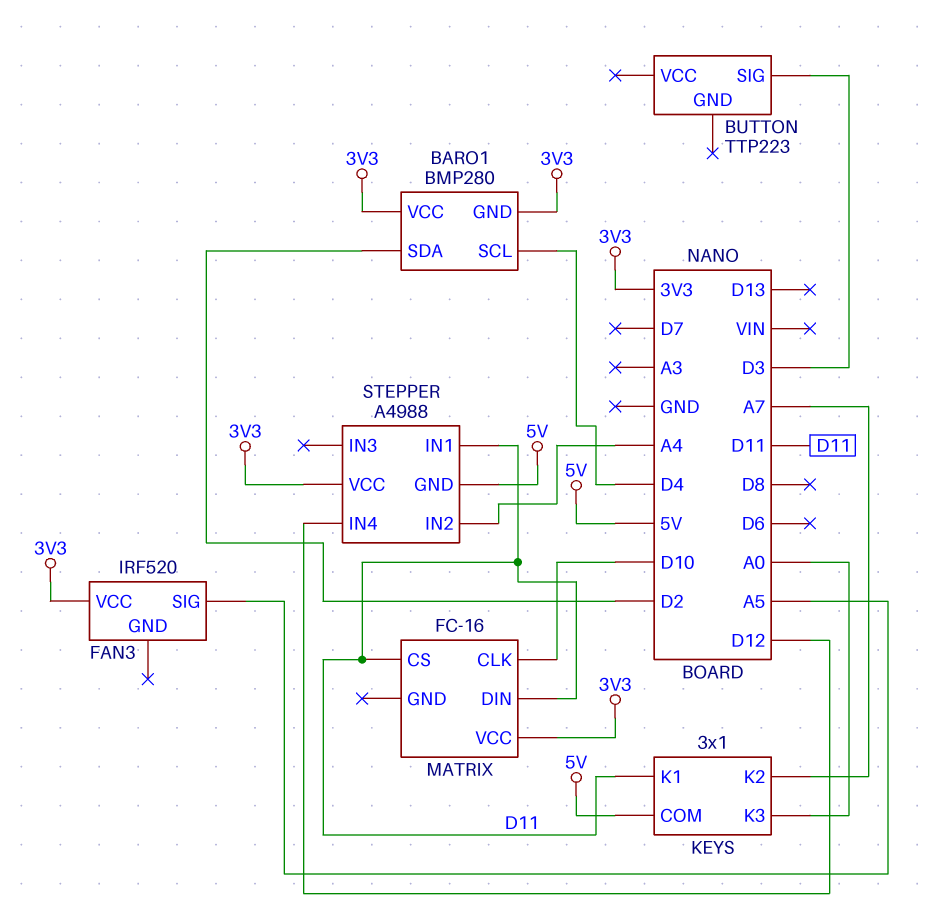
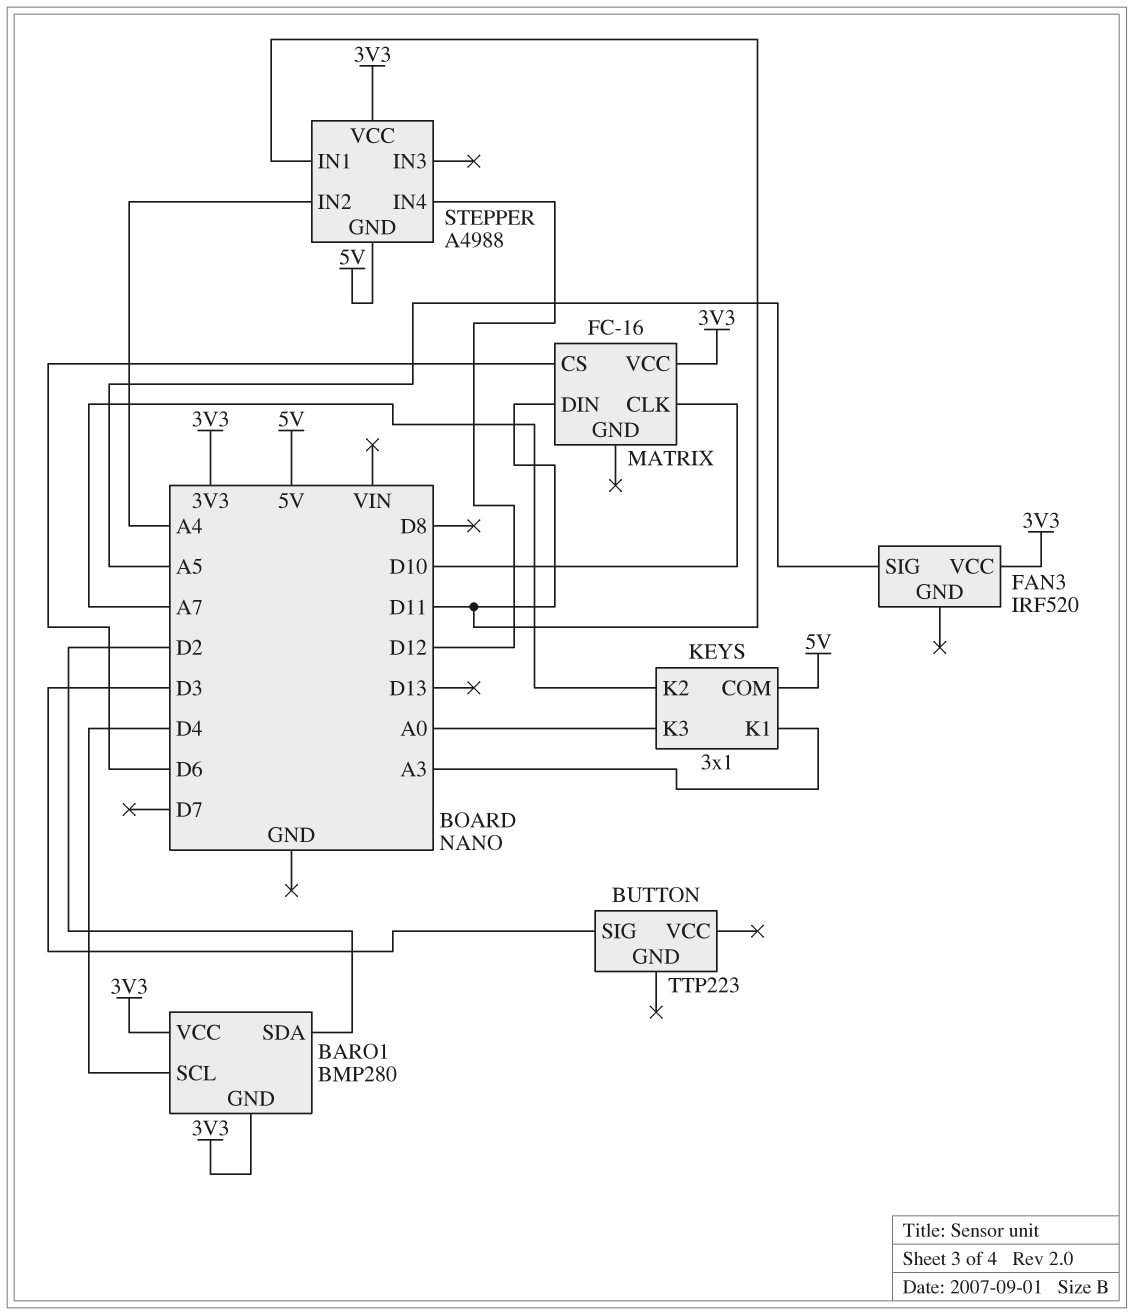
KEYS pin K1: D11 -> A3
MATRIX pin CS: D11 -> D6

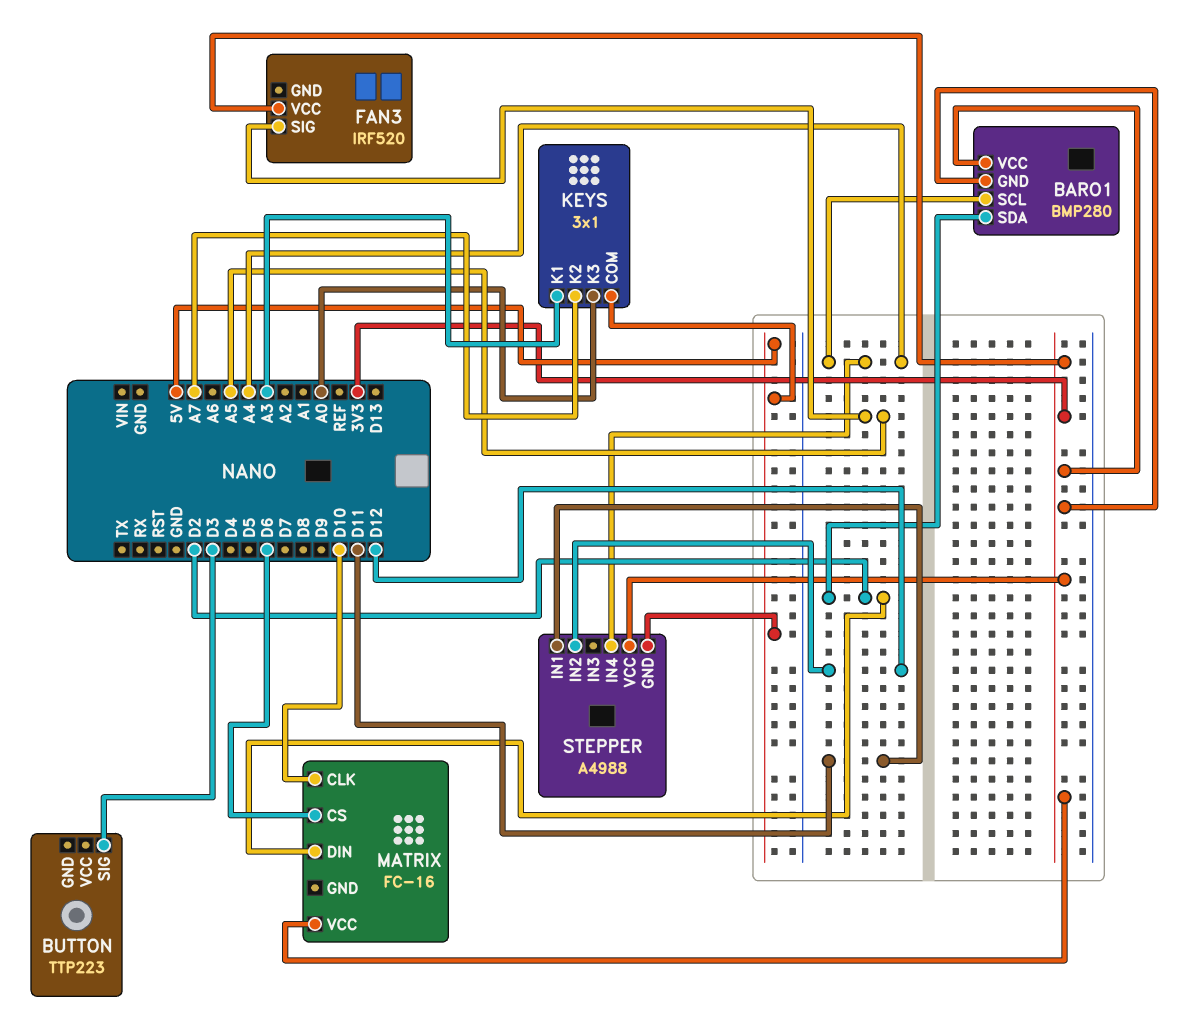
BARO1 pin SCL: D4 -> A4
MATRIX pin DIN: D11 -> D2
STEPPER pin IN2: A4 -> D12
STEPPER pin IN4: D12 -> A4

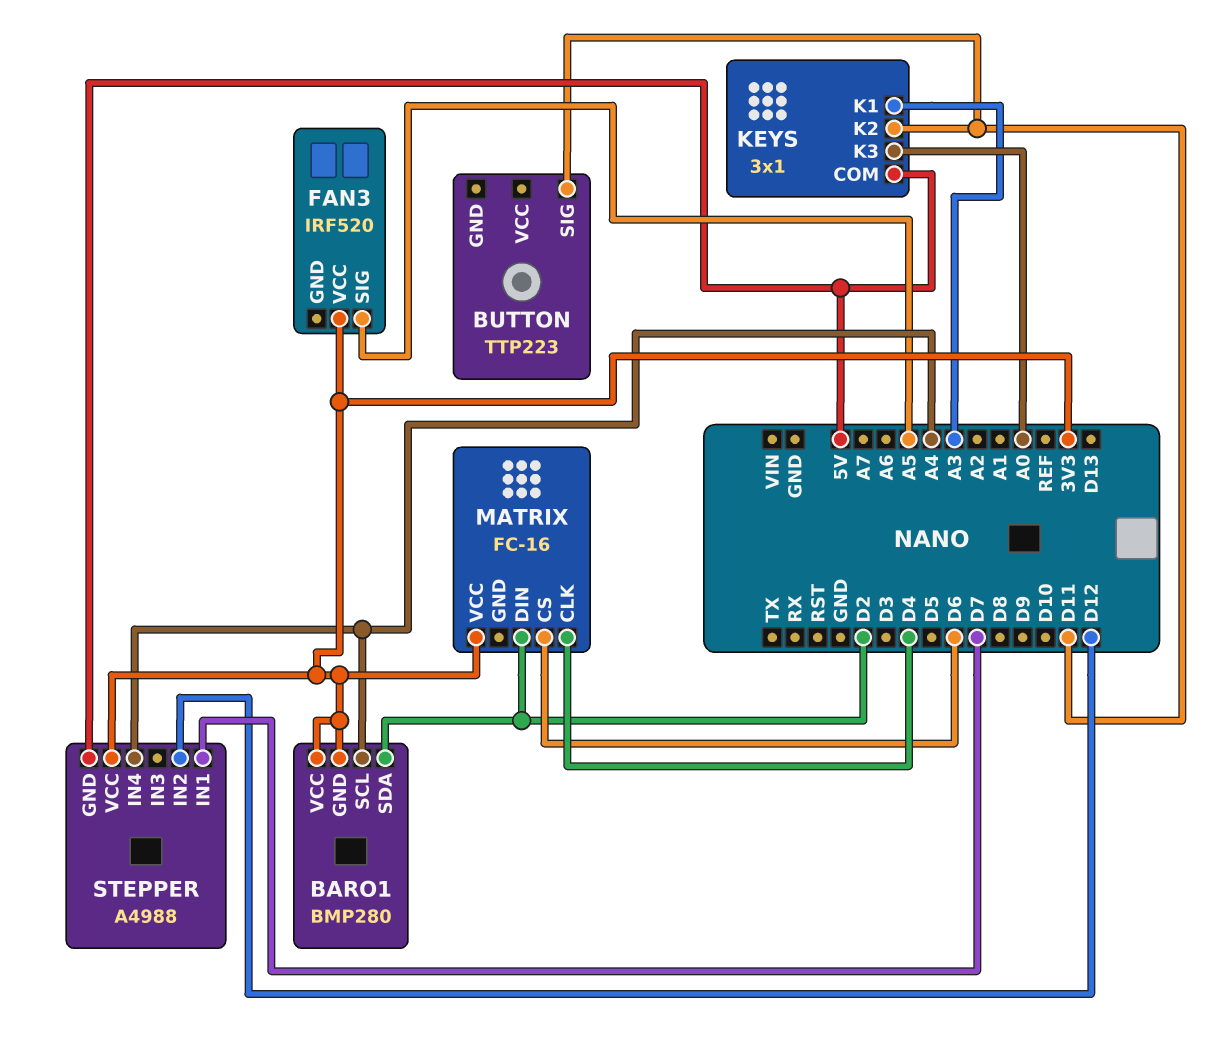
BUTTON pin SIG: D3 -> D11
KEYS pin K2: A7 -> D11
MATRIX pin CLK: D10 -> D4
STEPPER pin IN1: D11 -> D7

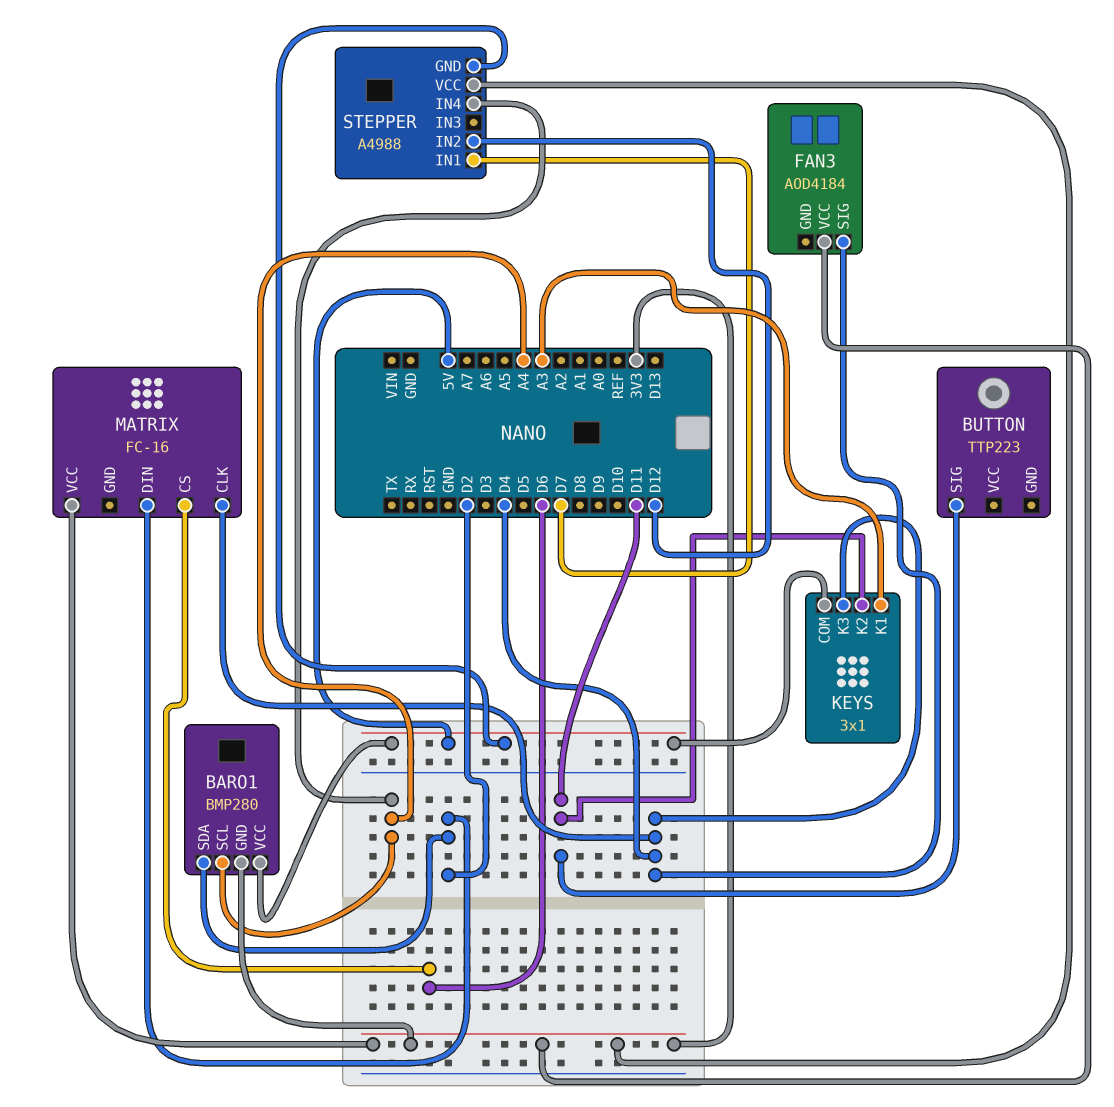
BARO1 pin VCC: 3V3 -> 5V
FAN3: IRF520 -> AOD4184
FAN3 pin SIG: A5 -> D4
KEYS pin K3: A0 -> D4

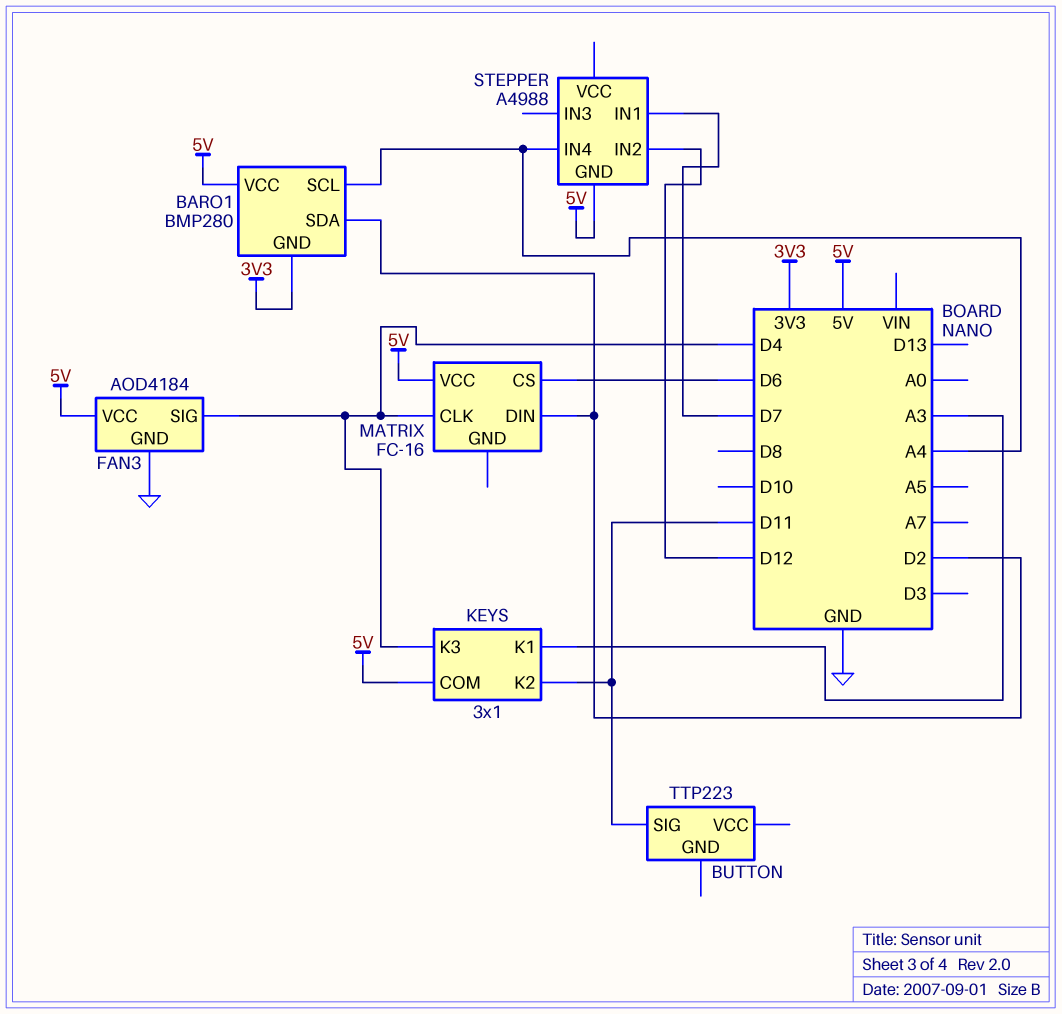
FAN3 pin GND: none -> GND
FAN3 pin VCC: 3V3 -> 5V
MATRIX pin VCC: 3V3 -> 5V
STEPPER pin VCC: 3V3 -> none

